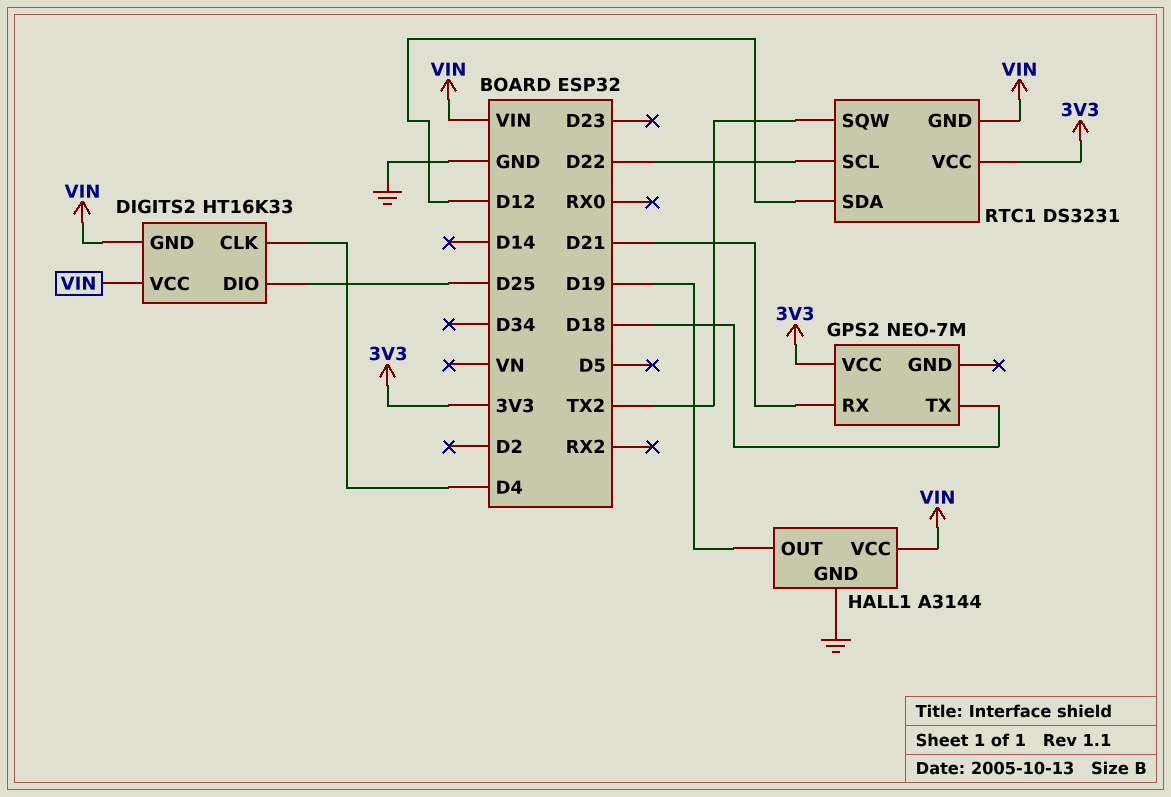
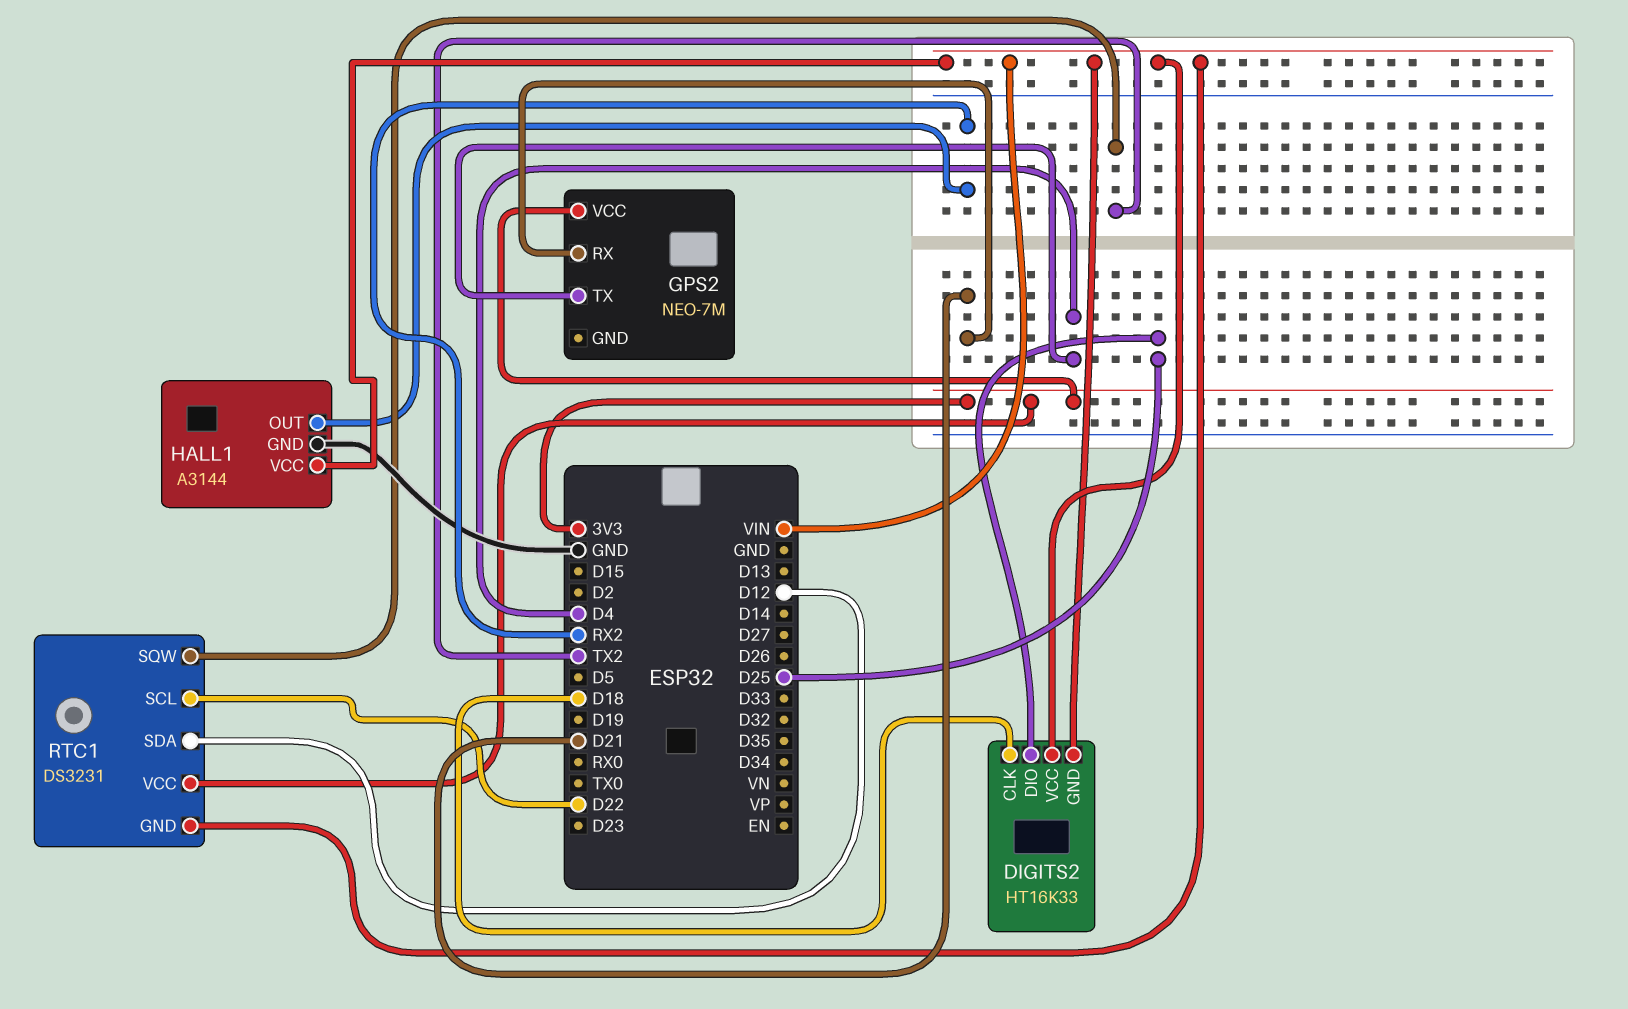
DIGITS2 pin CLK: D4 -> D18
GPS2 pin TX: D18 -> D4
HALL1 pin OUT: D19 -> RX2

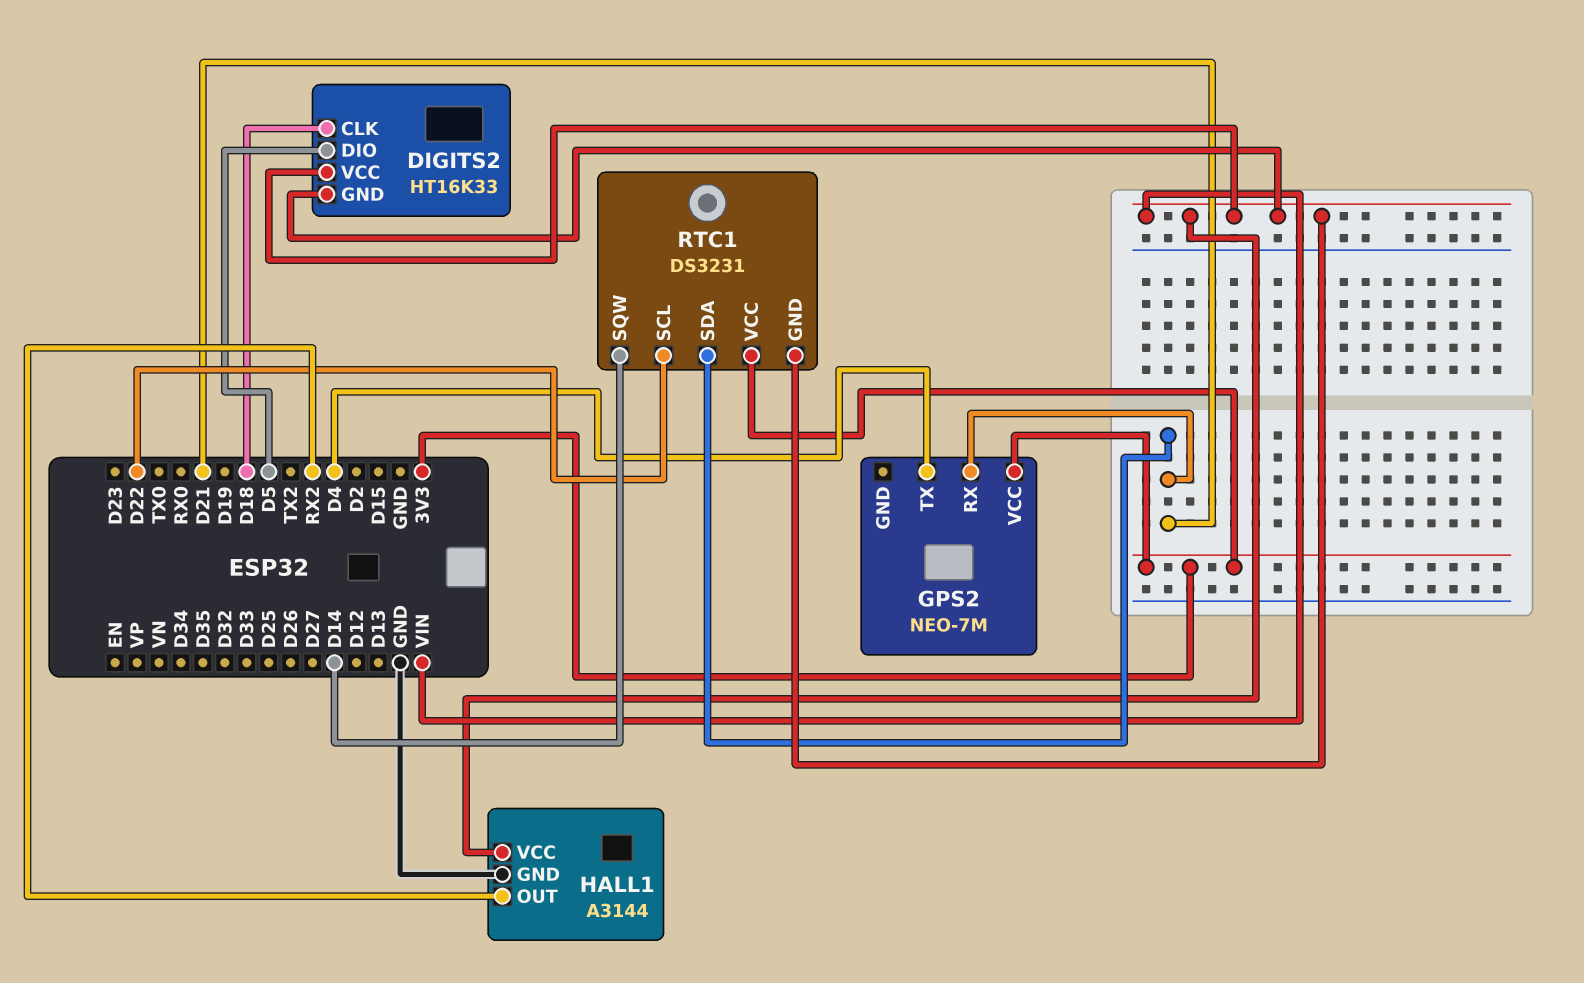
DIGITS2 pin DIO: D25 -> D5
RTC1 pin SDA: D12 -> D21
RTC1 pin SQW: TX2 -> D14

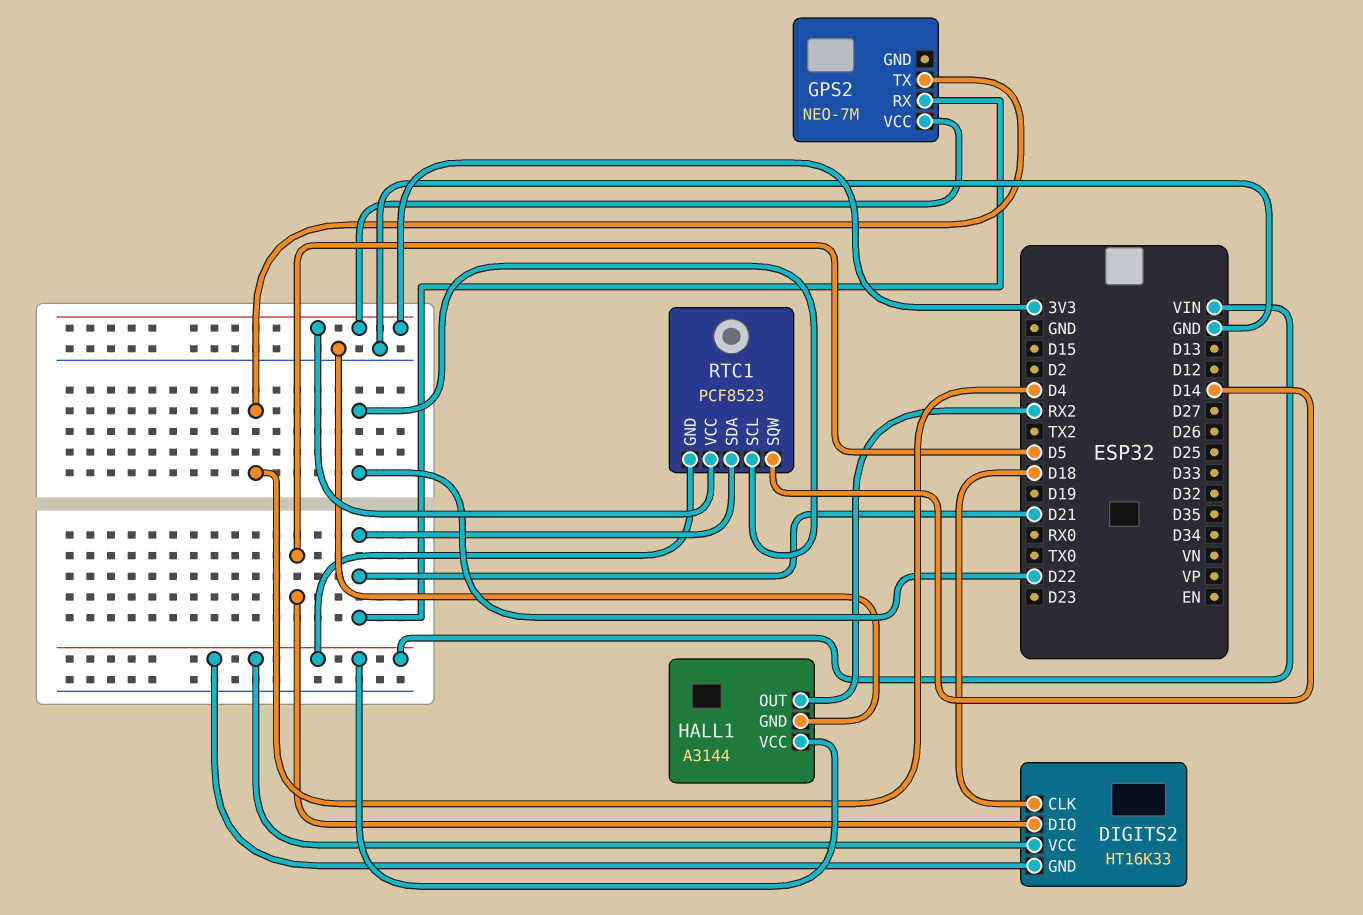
RTC1: DS3231 -> PCF8523

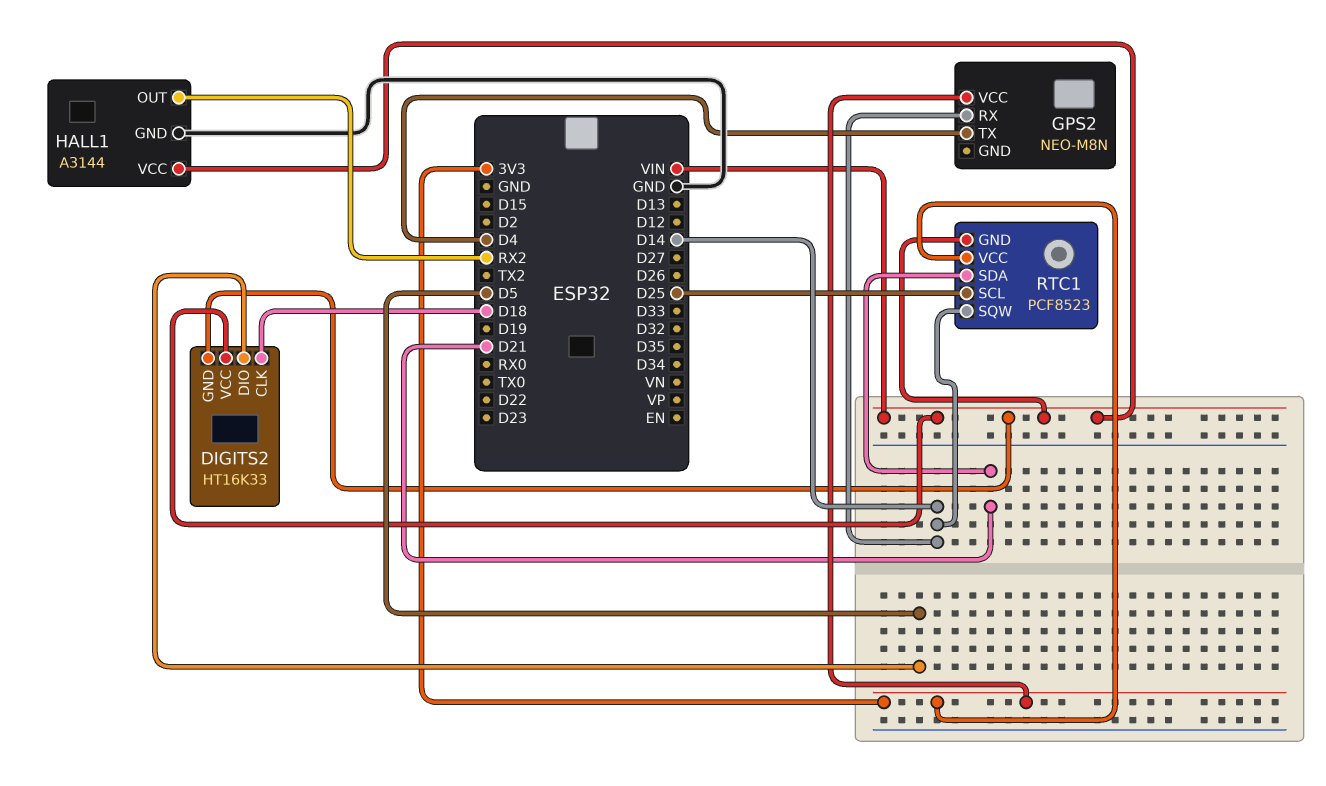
GPS2: NEO-7M -> NEO-M8N
GPS2 pin RX: D21 -> D14
RTC1 pin SCL: D22 -> D25

